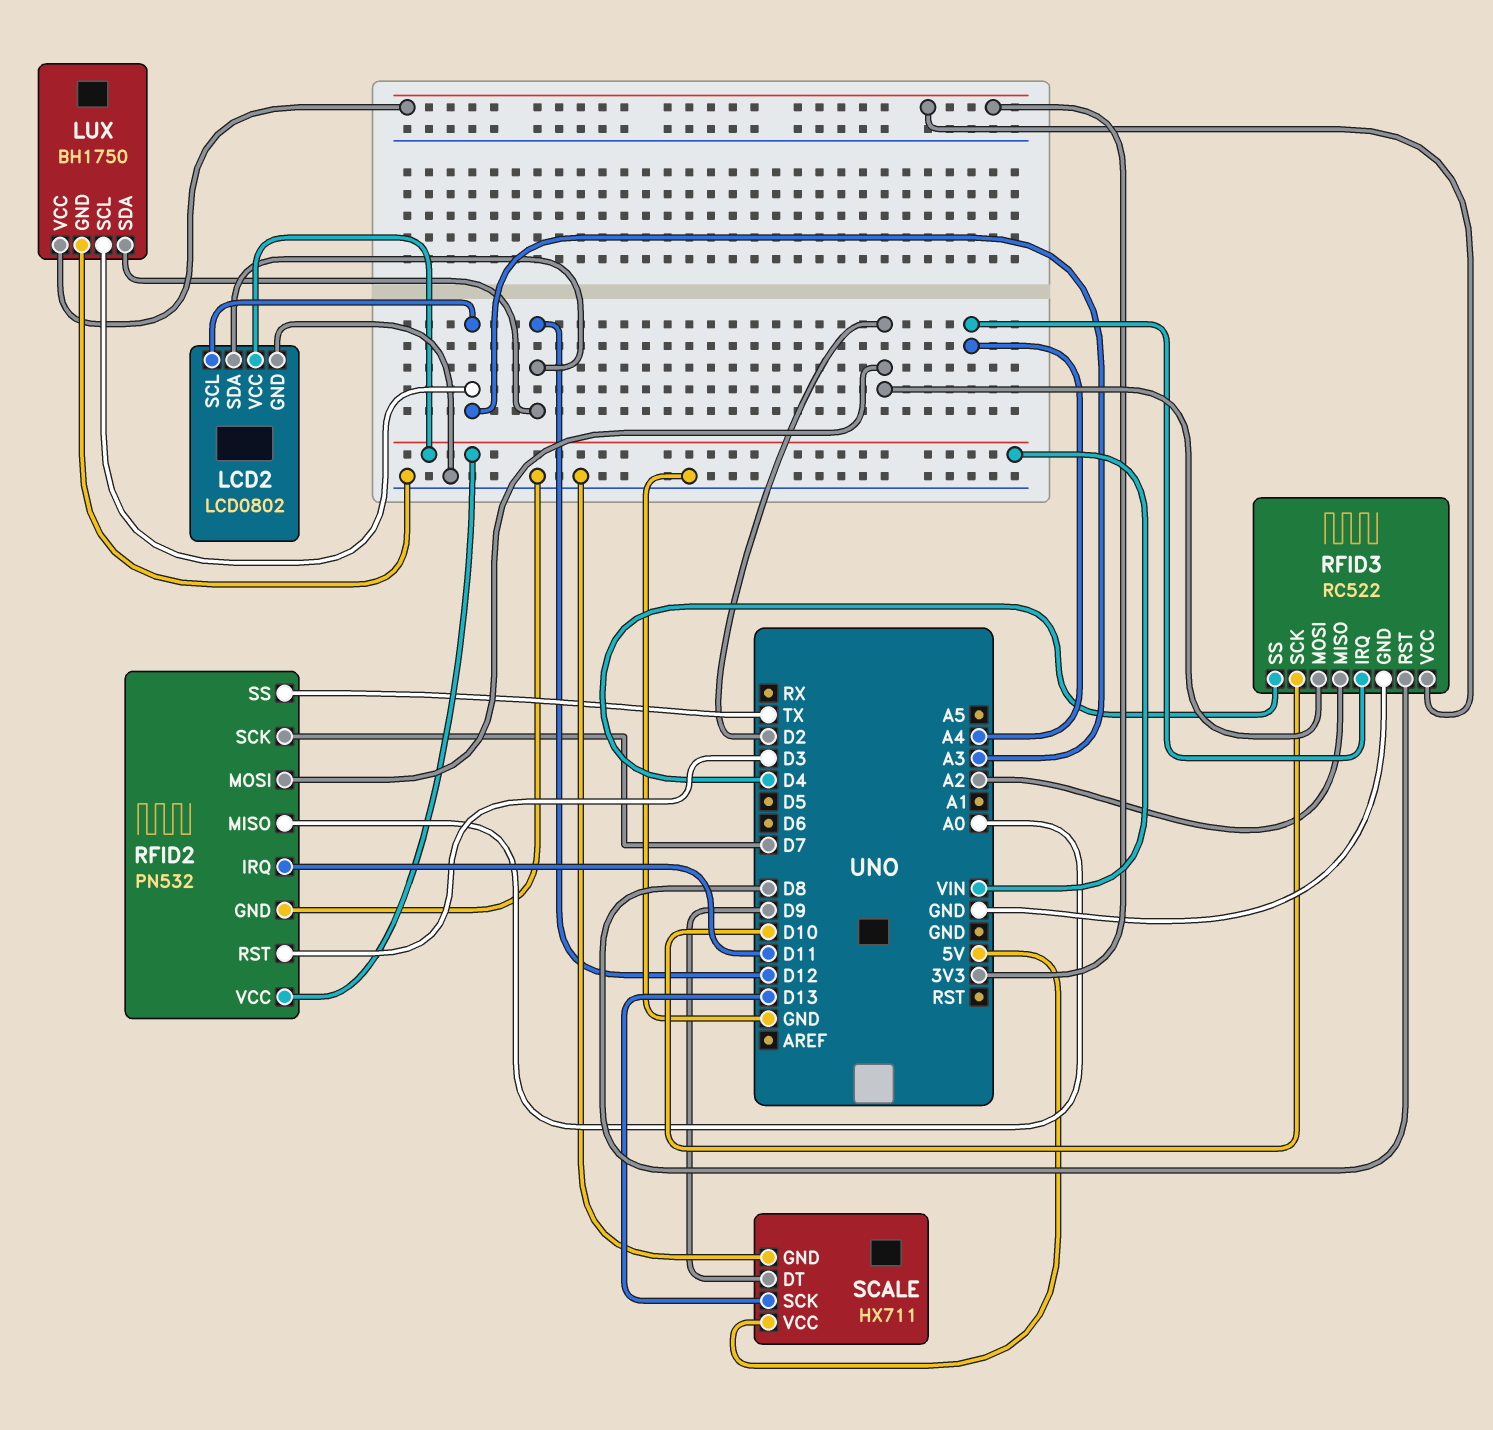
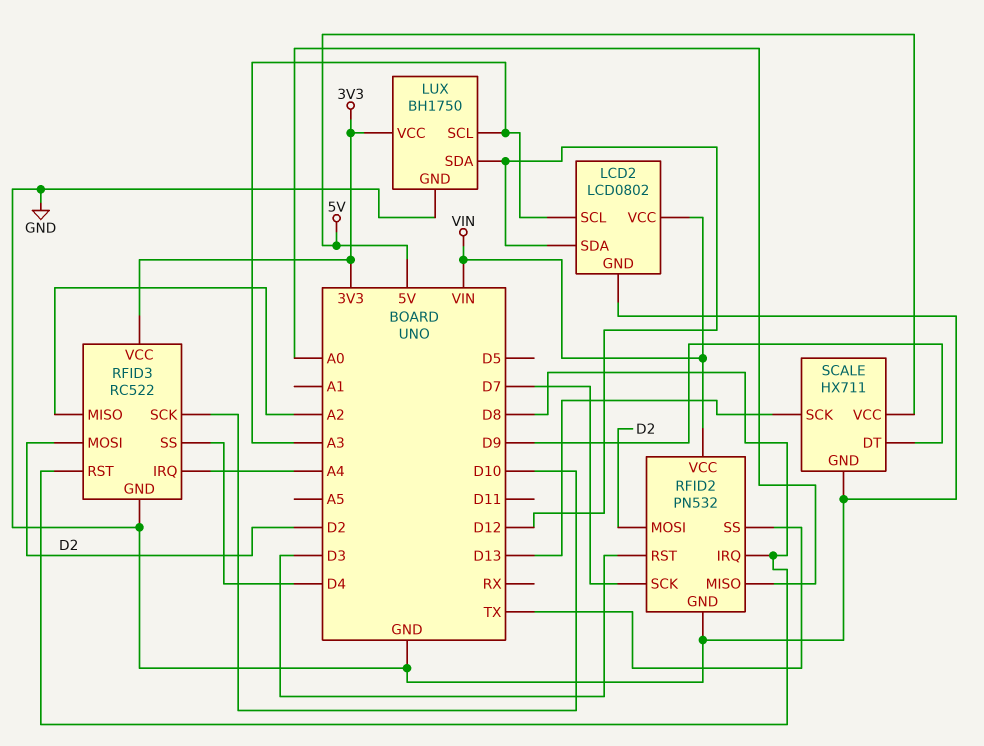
RFID2 pin IRQ: D11 -> D8

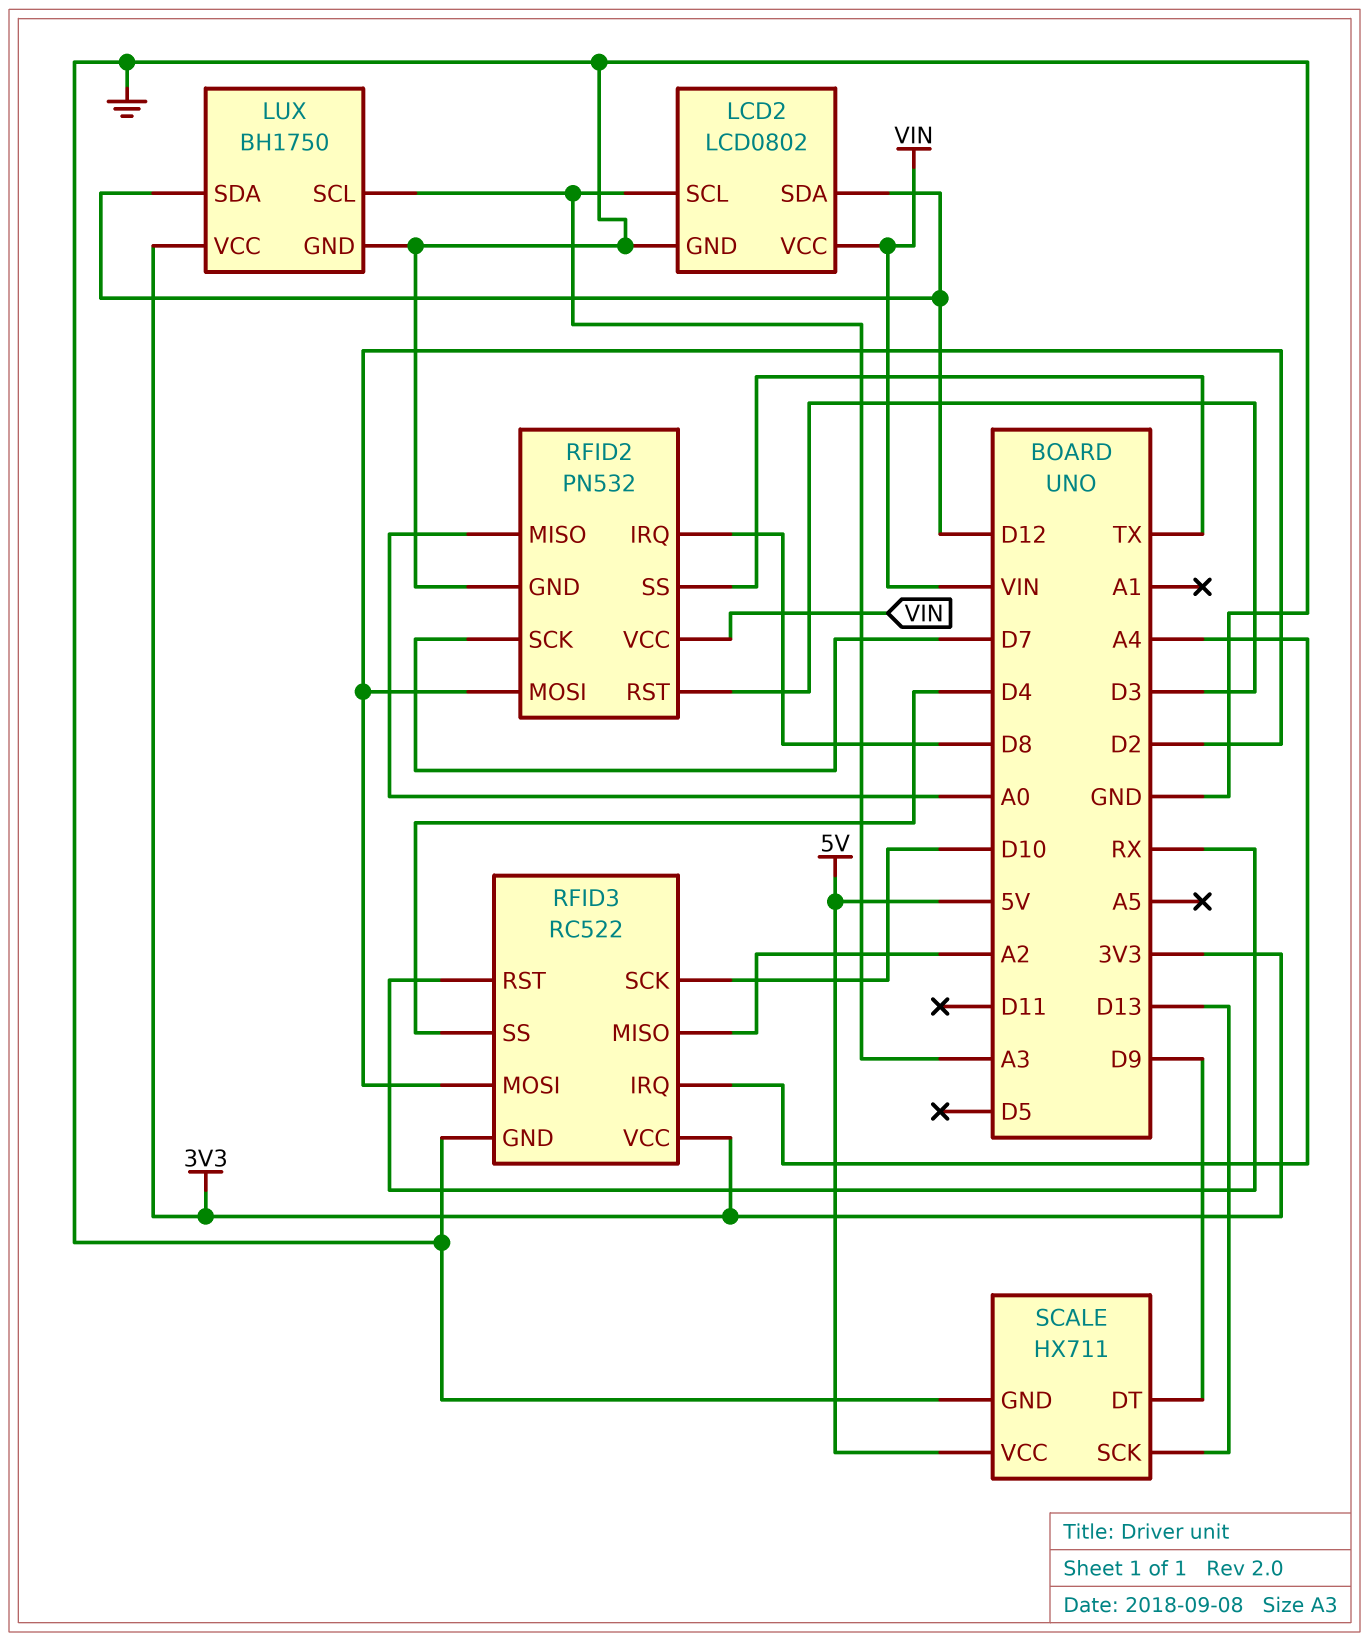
RFID3 pin RST: D8 -> RX

